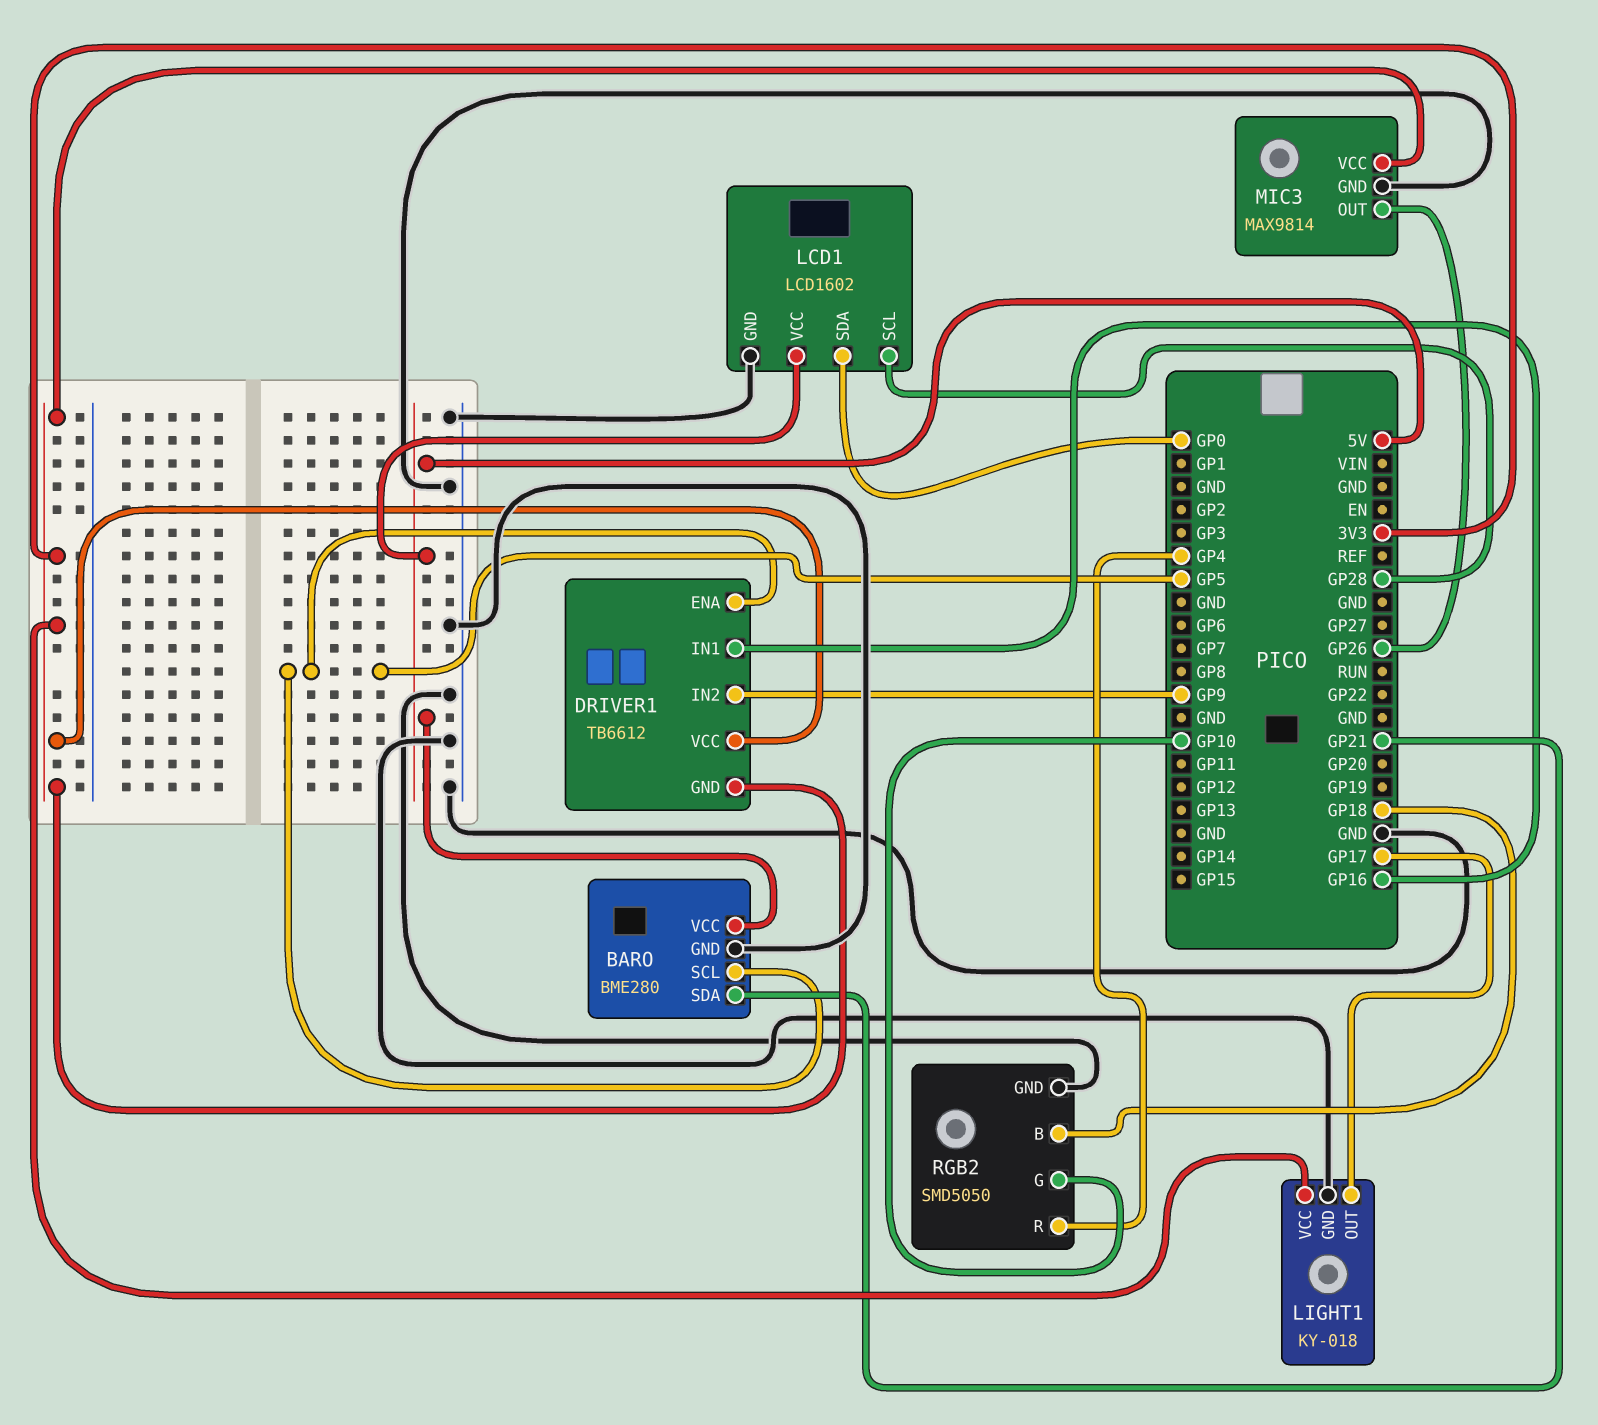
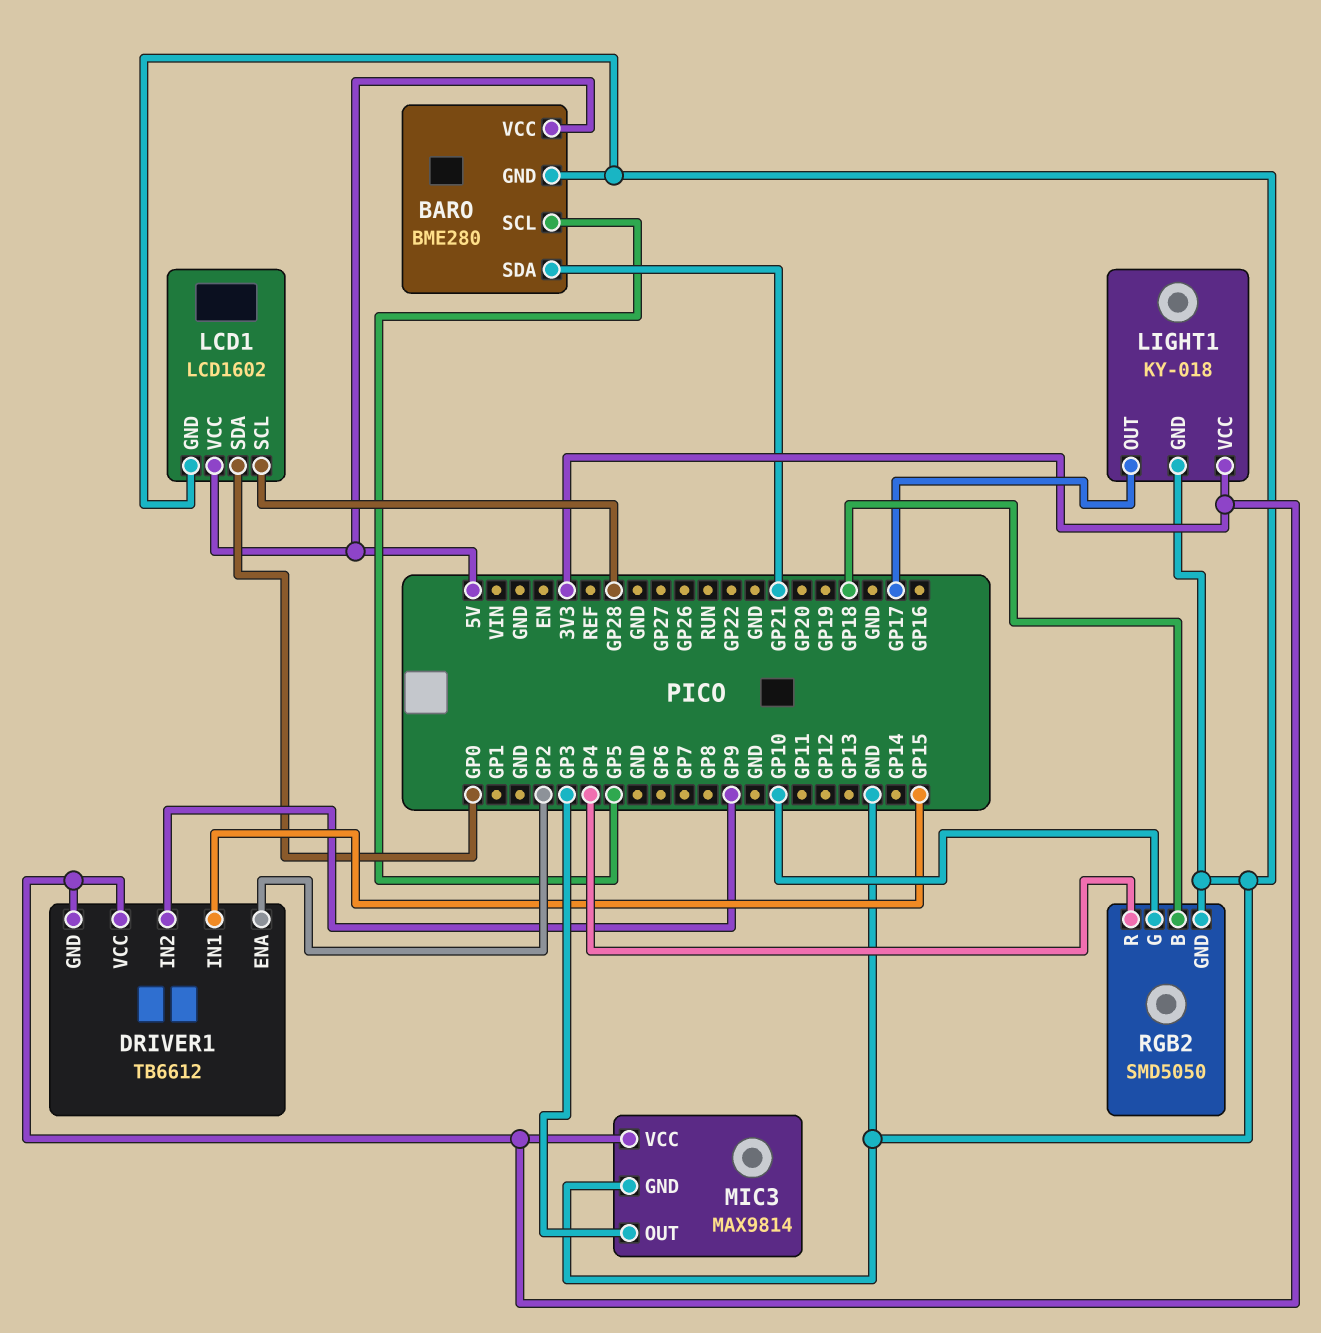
DRIVER1 pin ENA: GP5 -> GP2
DRIVER1 pin IN1: GP16 -> GP15
MIC3 pin OUT: GP26 -> GP3

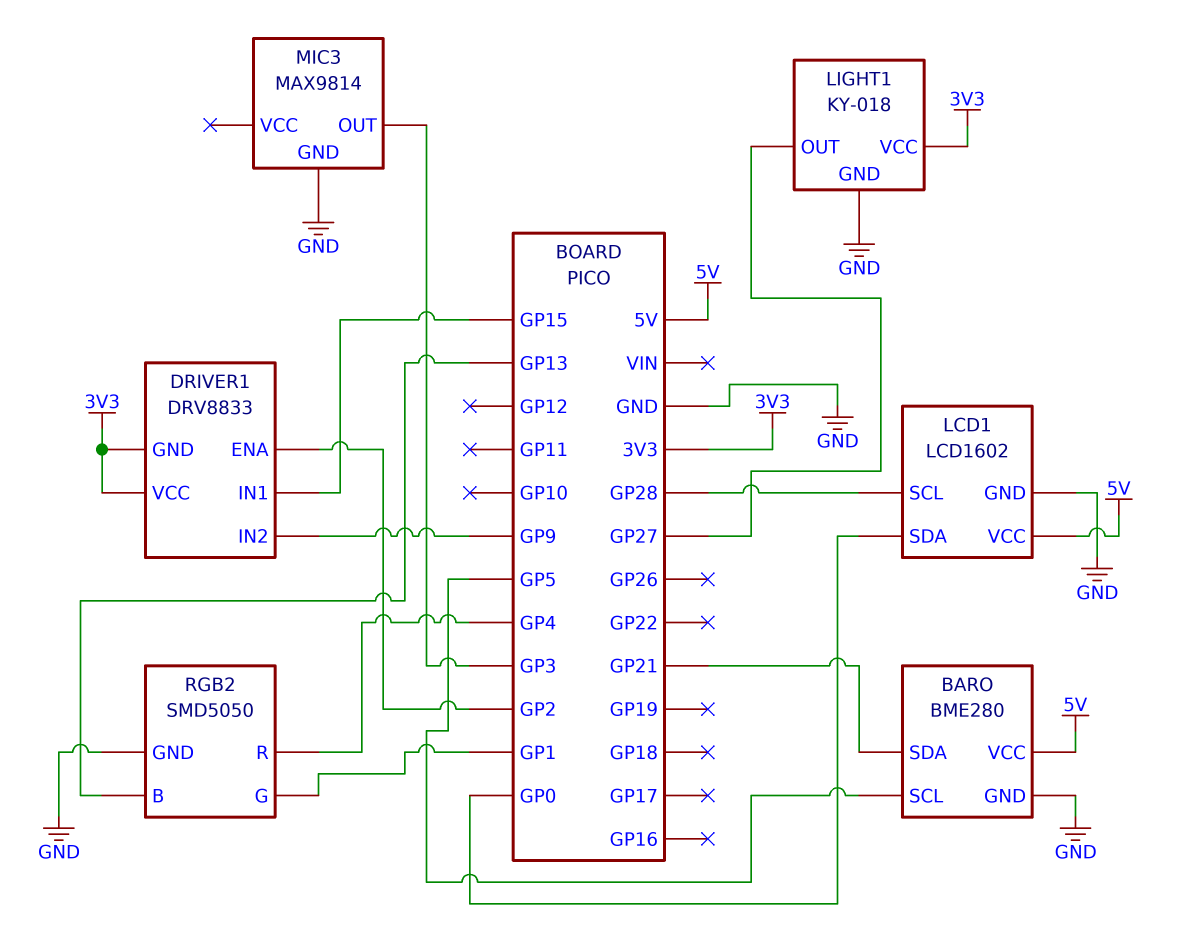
DRIVER1: TB6612 -> DRV8833
LIGHT1 pin OUT: GP17 -> GP27
MIC3 pin VCC: 3V3 -> none
RGB2 pin B: GP18 -> GP13
RGB2 pin G: GP10 -> GP1

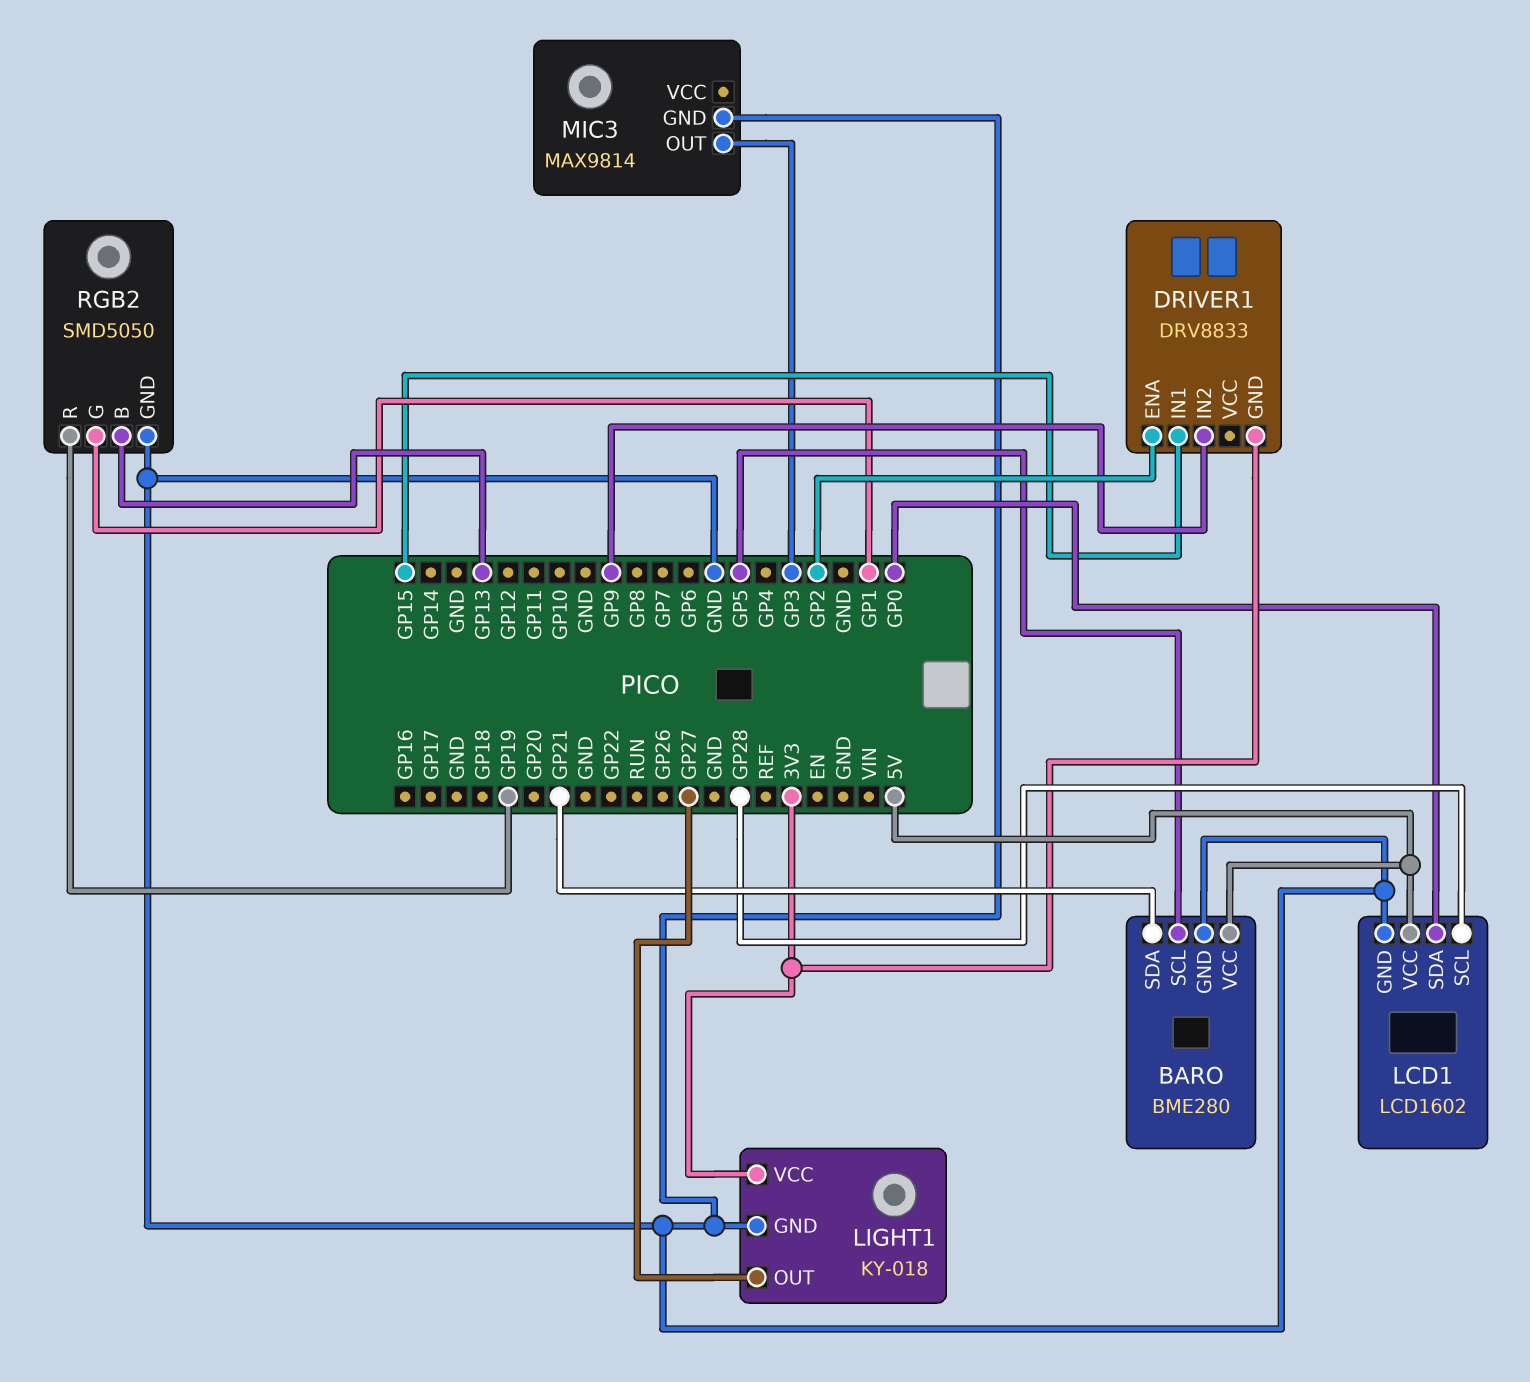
DRIVER1 pin VCC: 3V3 -> none
RGB2 pin R: GP4 -> GP19

